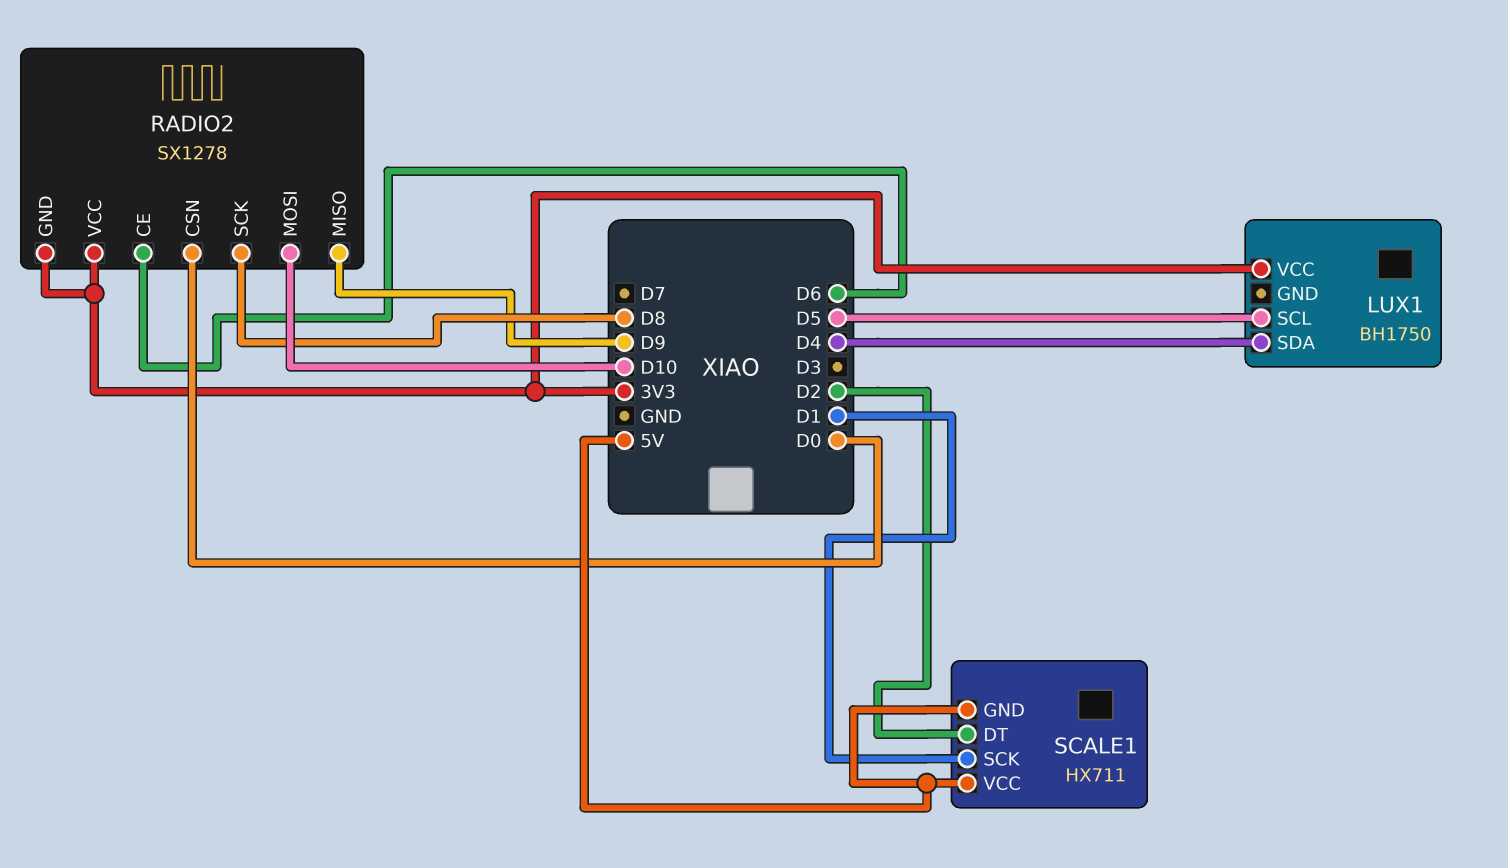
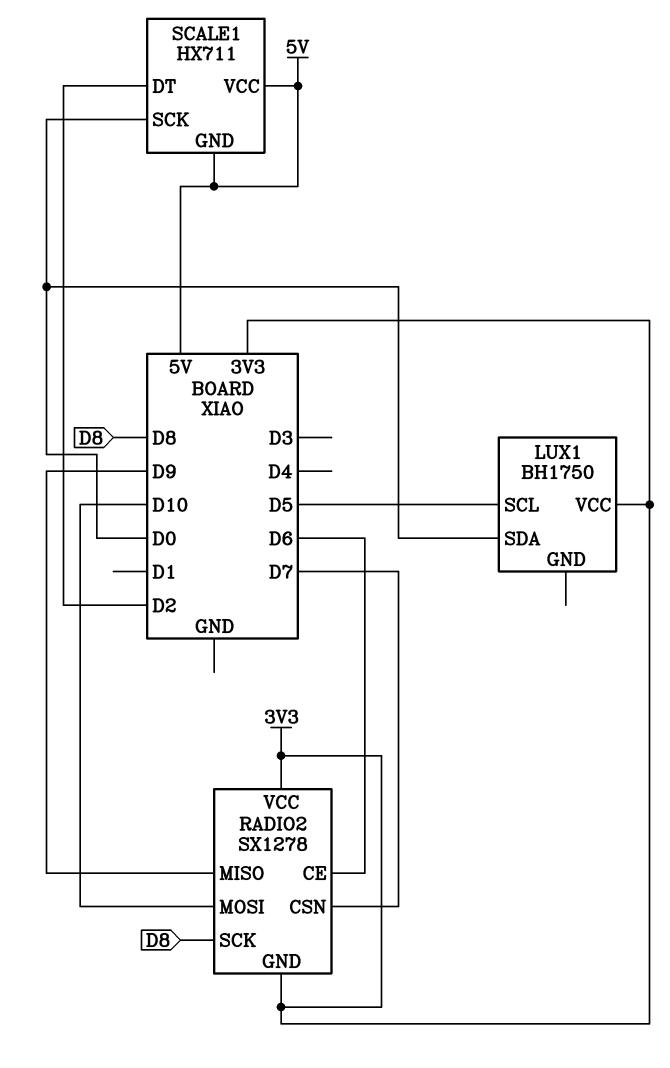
LUX1 pin SDA: D4 -> D0
RADIO2 pin CSN: D0 -> D7
SCALE1 pin SCK: D1 -> D0

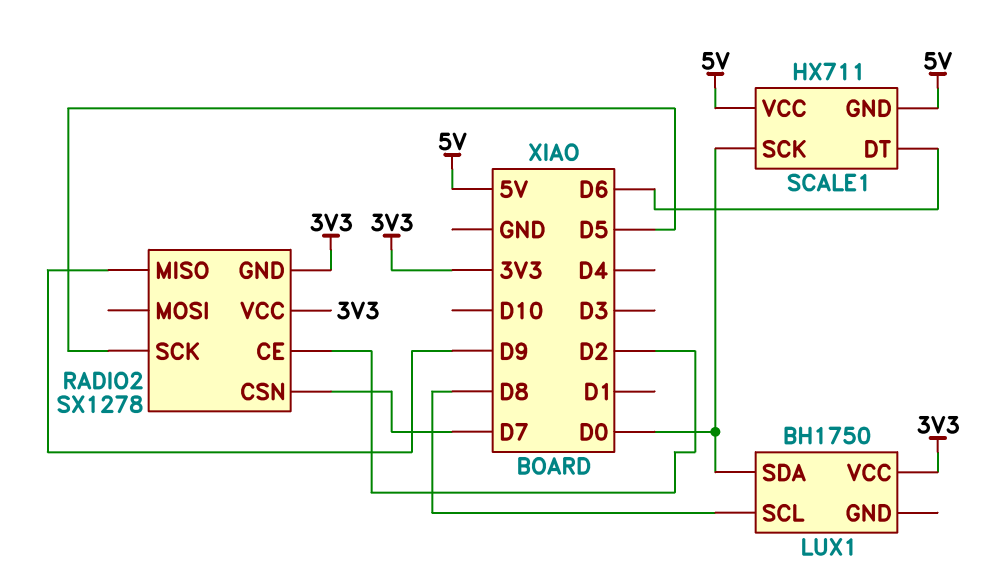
LUX1 pin SCL: D5 -> D8
RADIO2 pin CE: D6 -> D2
RADIO2 pin MOSI: D10 -> none
RADIO2 pin SCK: D8 -> D5
SCALE1 pin DT: D2 -> D6

